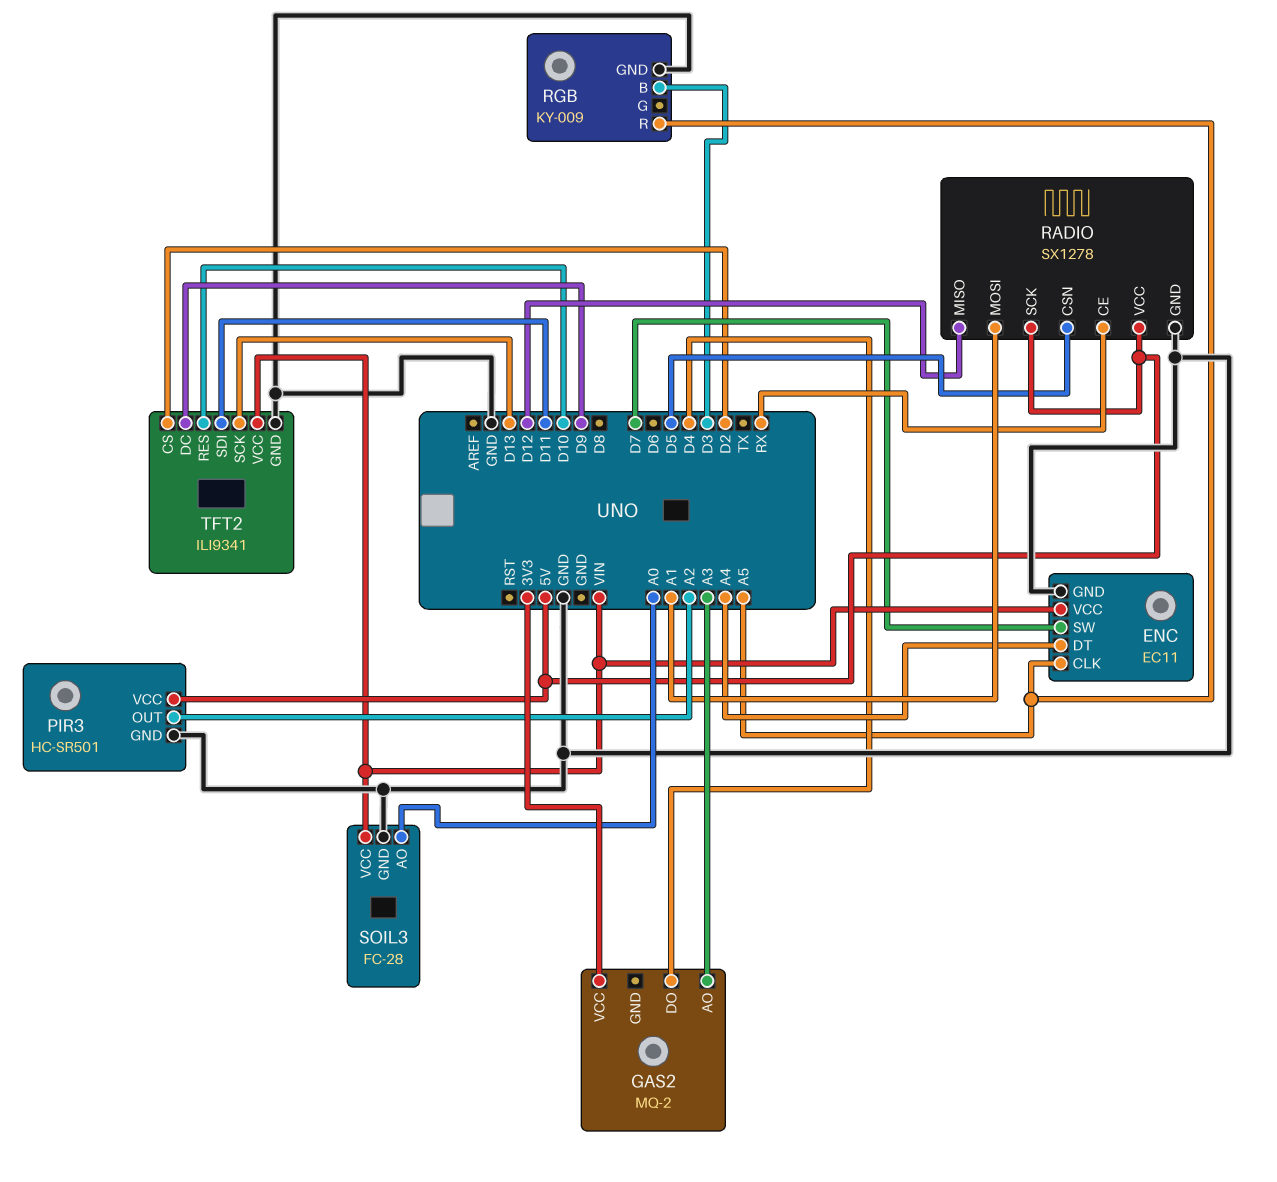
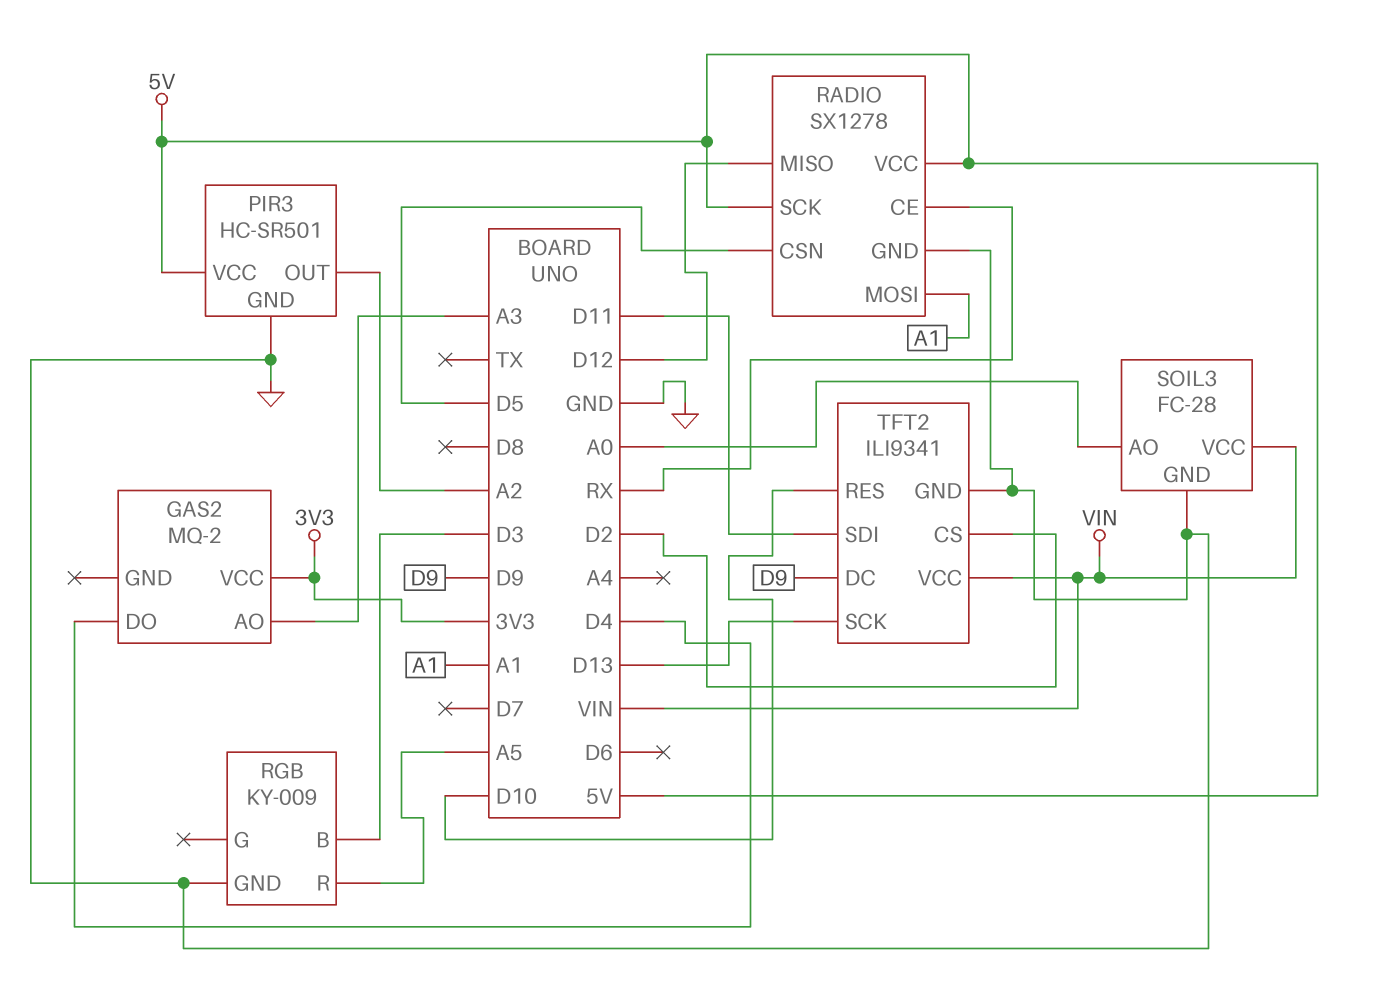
ENC: EC11 -> none
ENC pin CLK: A5 -> none
ENC pin DT: A4 -> none
ENC pin GND: GND -> none
ENC pin SW: D7 -> none
ENC pin VCC: VIN -> none

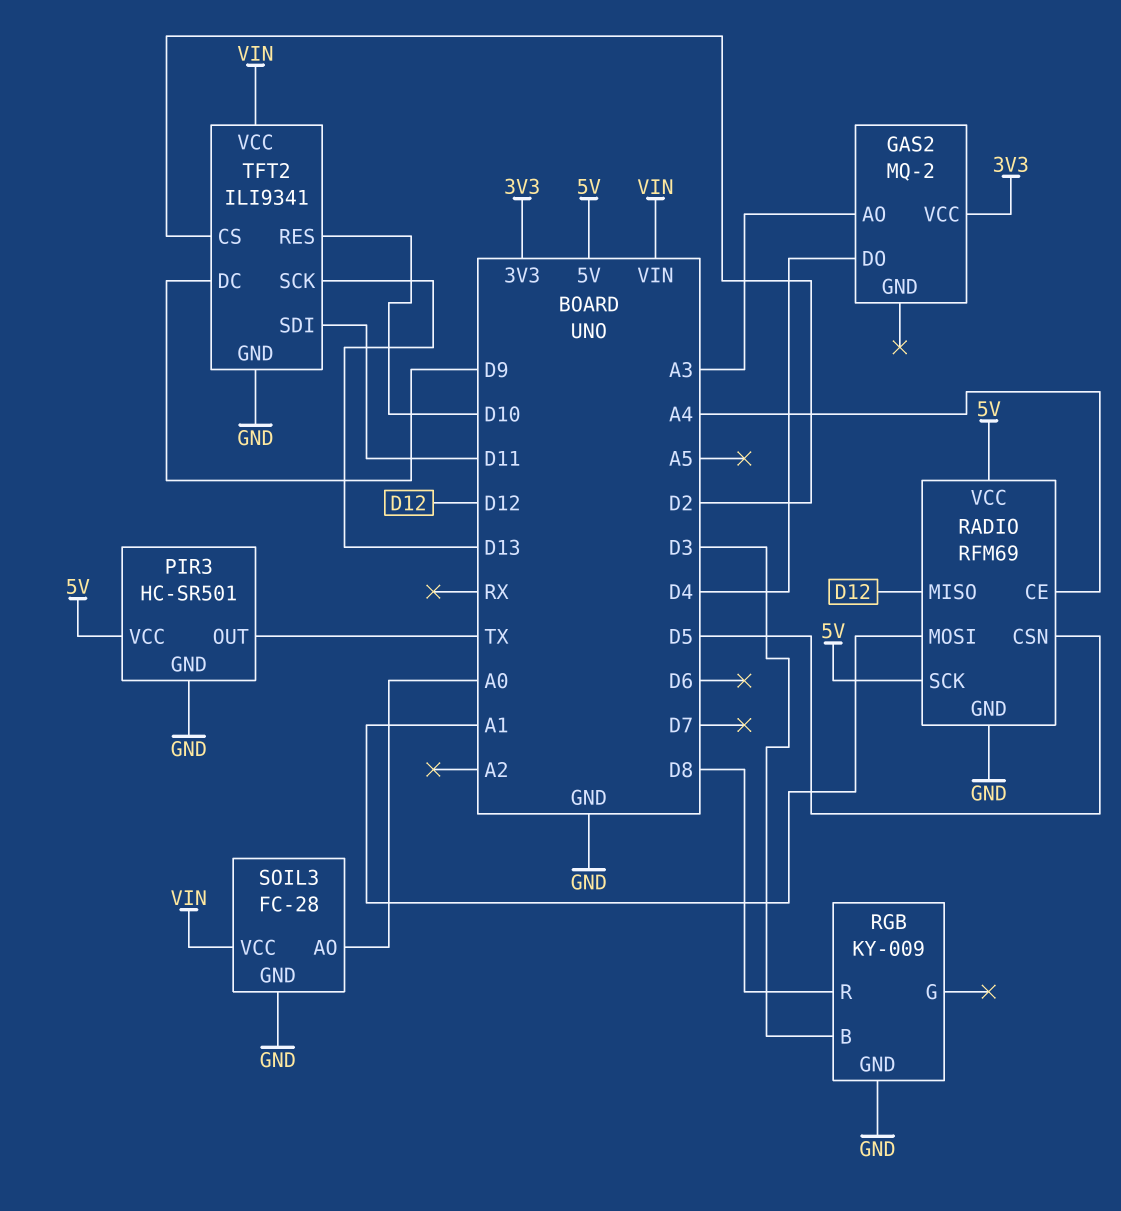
PIR3 pin OUT: A2 -> TX
RADIO: SX1278 -> RFM69
RADIO pin CE: RX -> A4
RGB pin R: A5 -> D8

